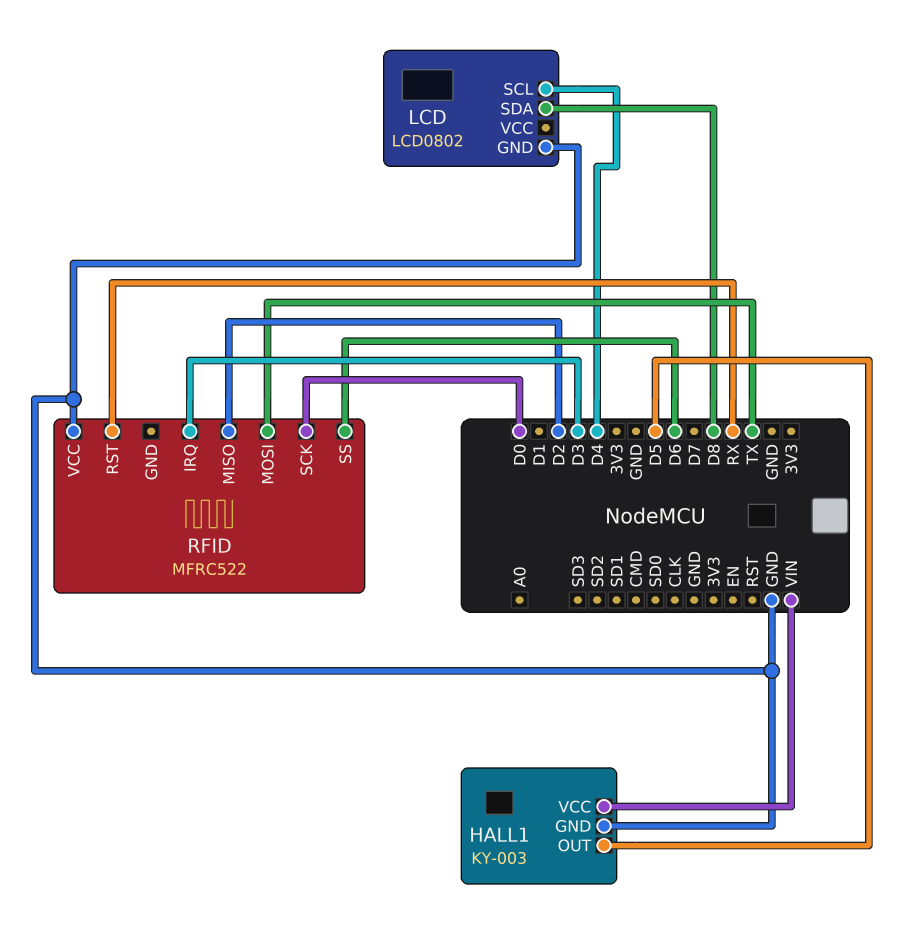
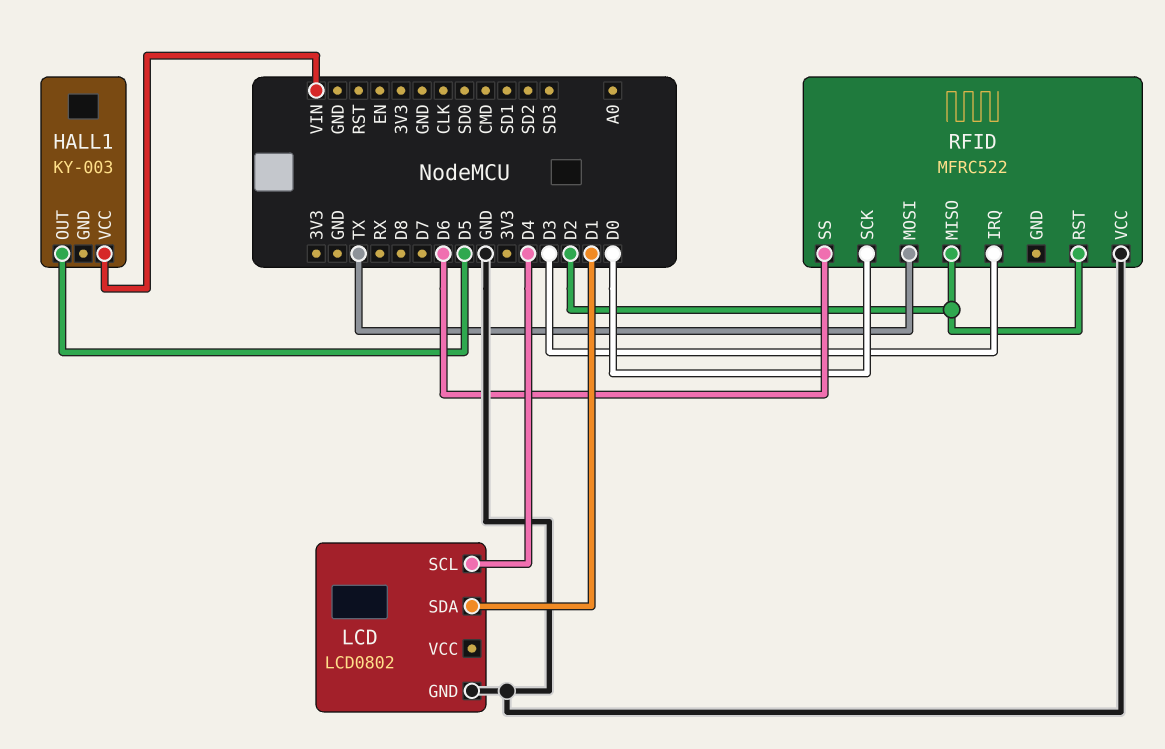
HALL1 pin GND: GND -> none
LCD pin SDA: D8 -> D1
RFID pin RST: RX -> D2

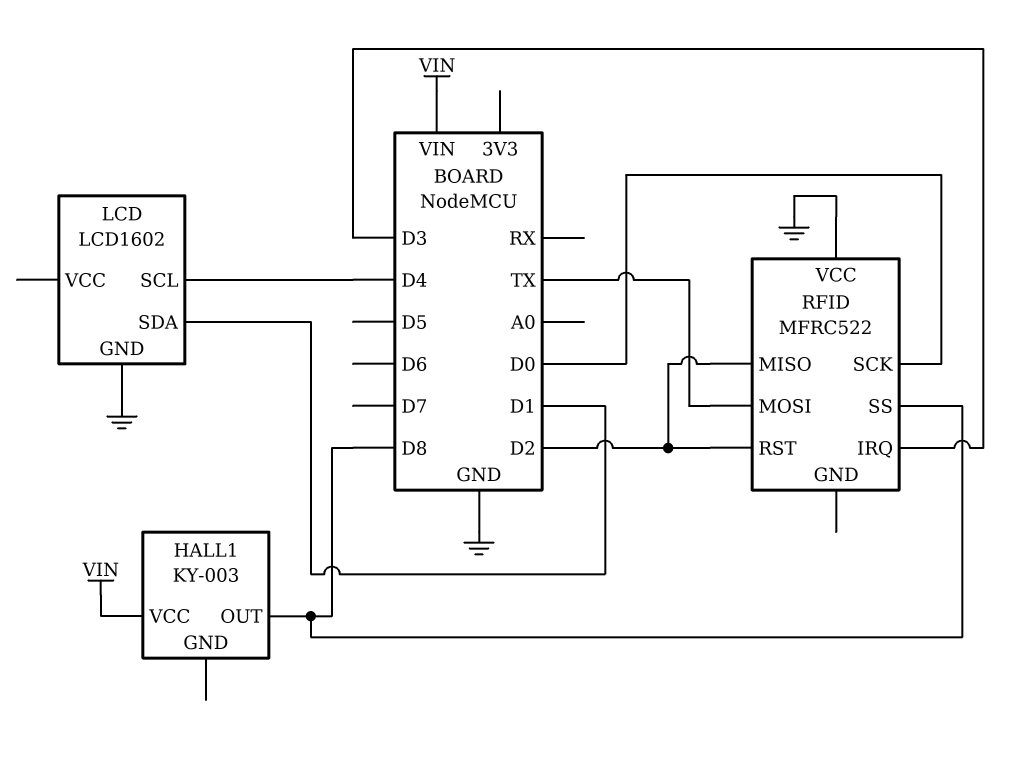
HALL1 pin OUT: D5 -> D8
LCD: LCD0802 -> LCD1602
RFID pin SS: D6 -> D8

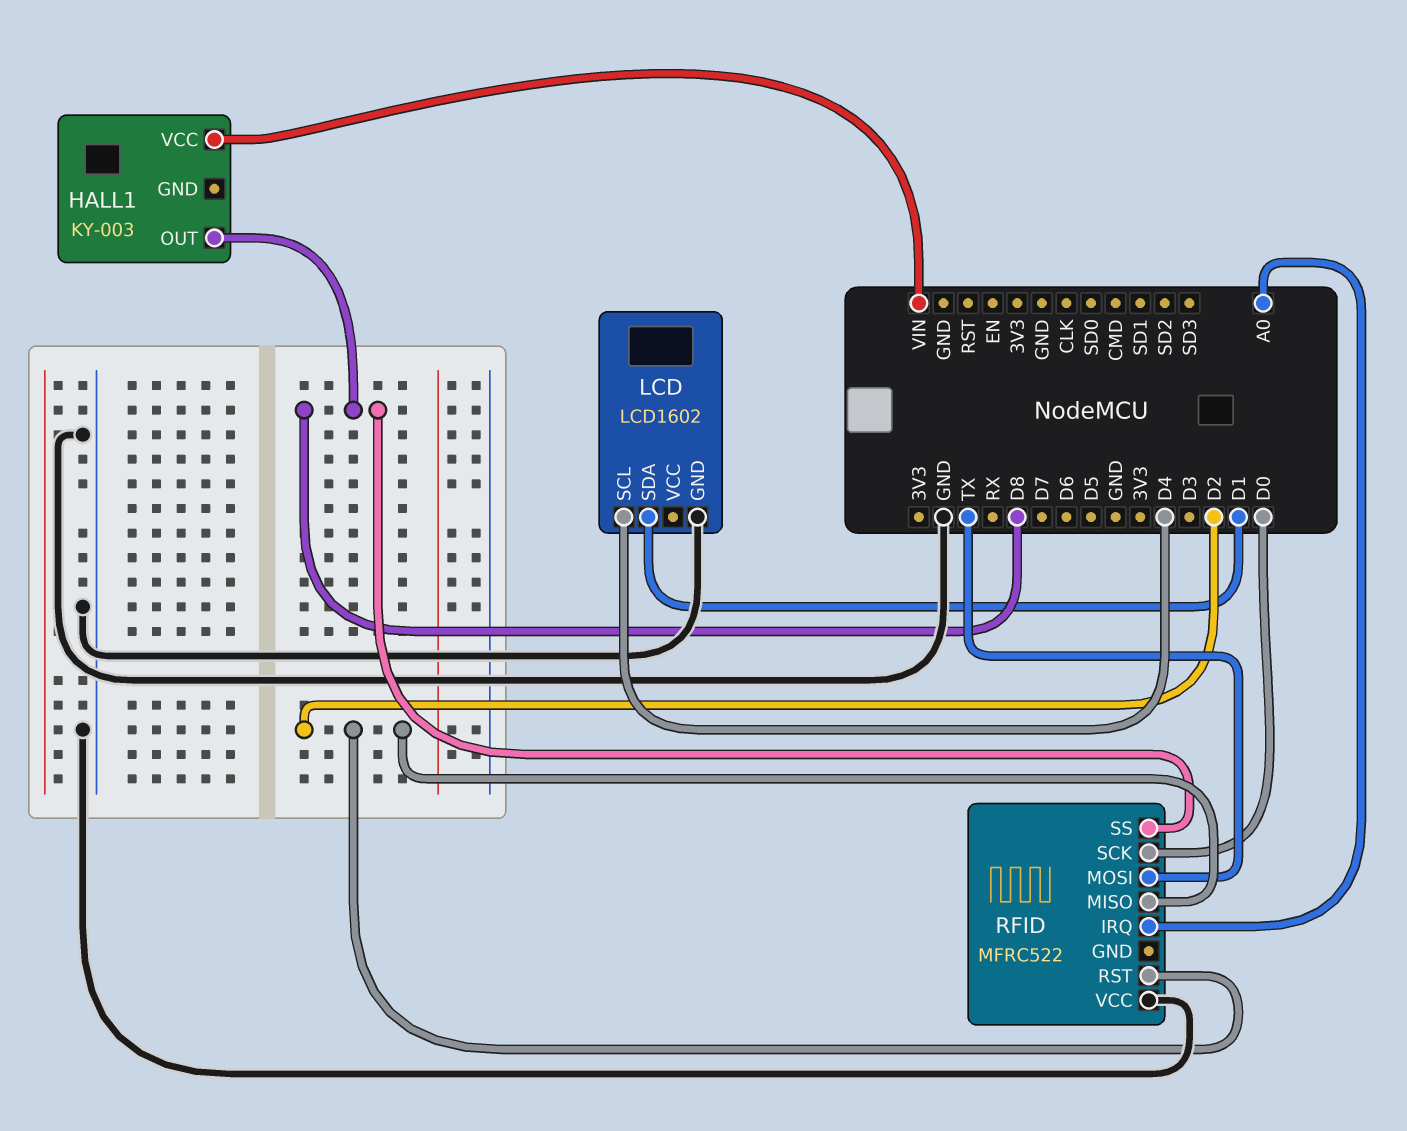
RFID pin IRQ: D3 -> A0

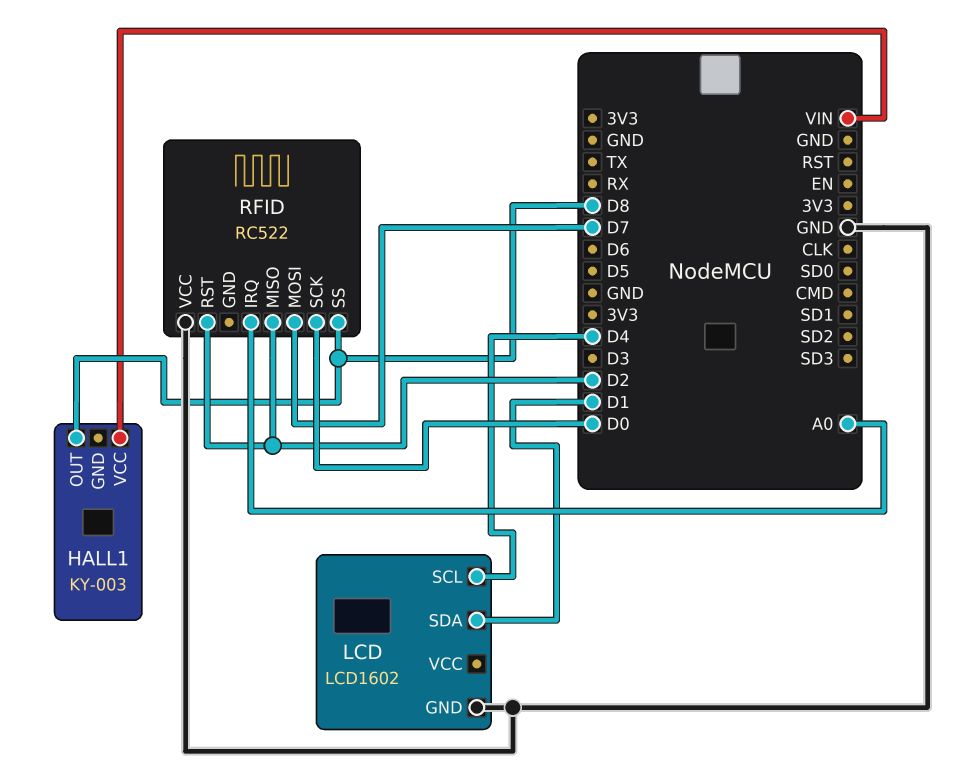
RFID: MFRC522 -> RC522
RFID pin MOSI: TX -> D7

